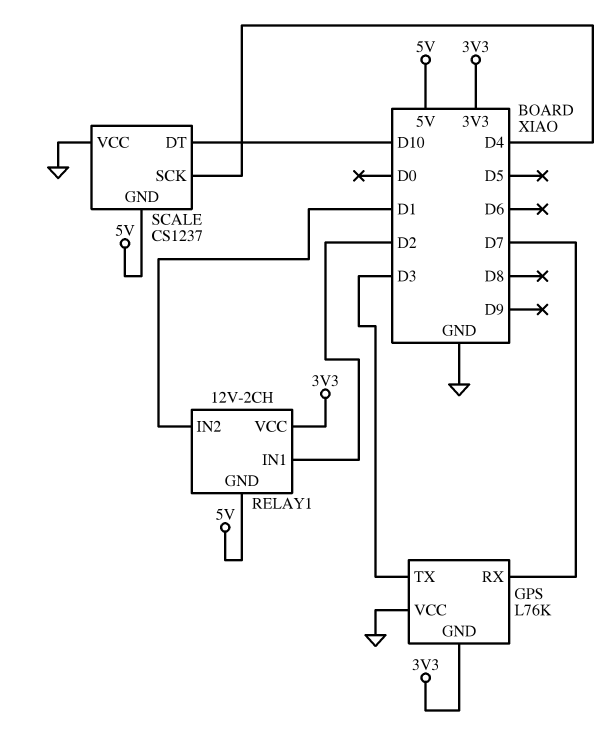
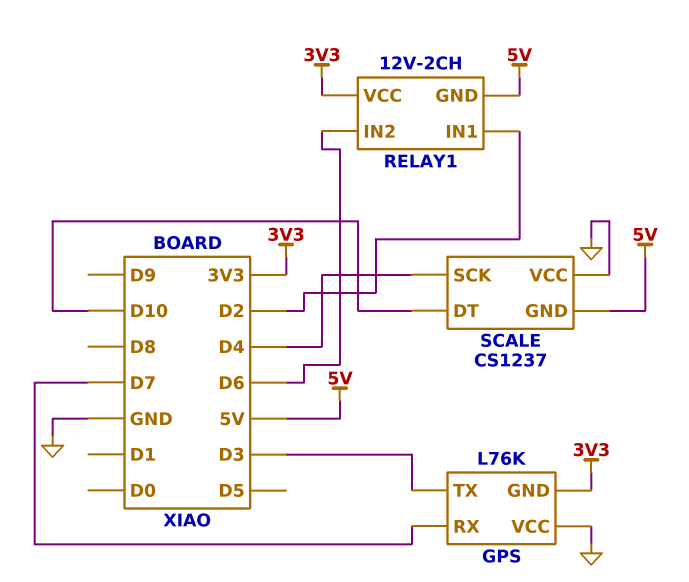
RELAY1 pin IN2: D1 -> D6

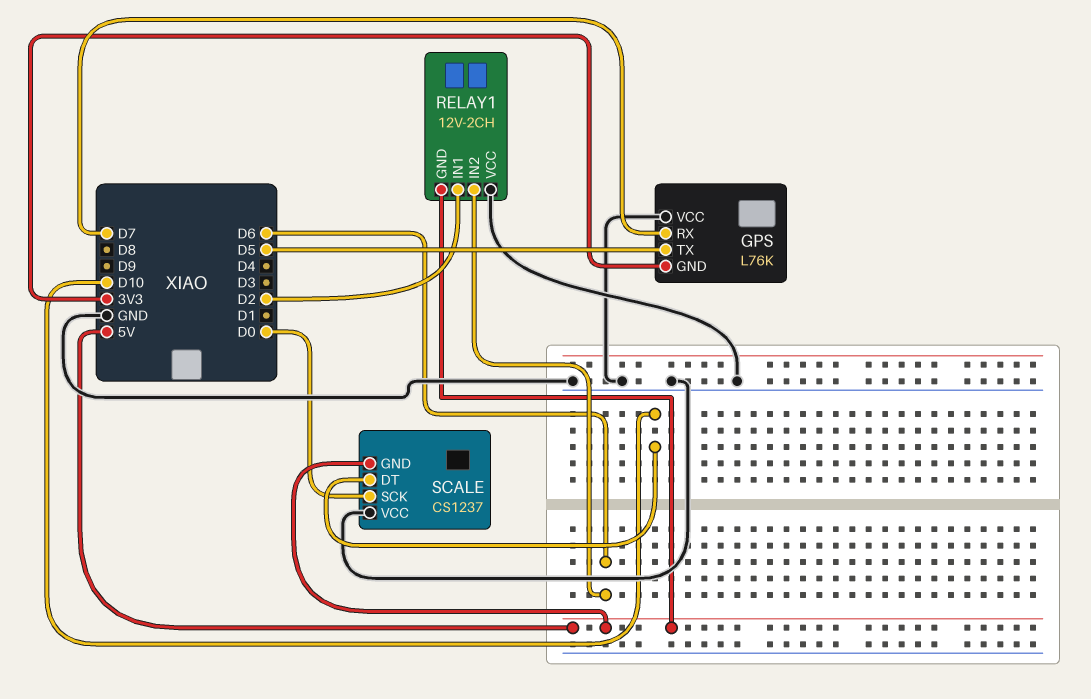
GPS pin TX: D3 -> D5
RELAY1 pin VCC: 3V3 -> GND
SCALE pin SCK: D4 -> D0

